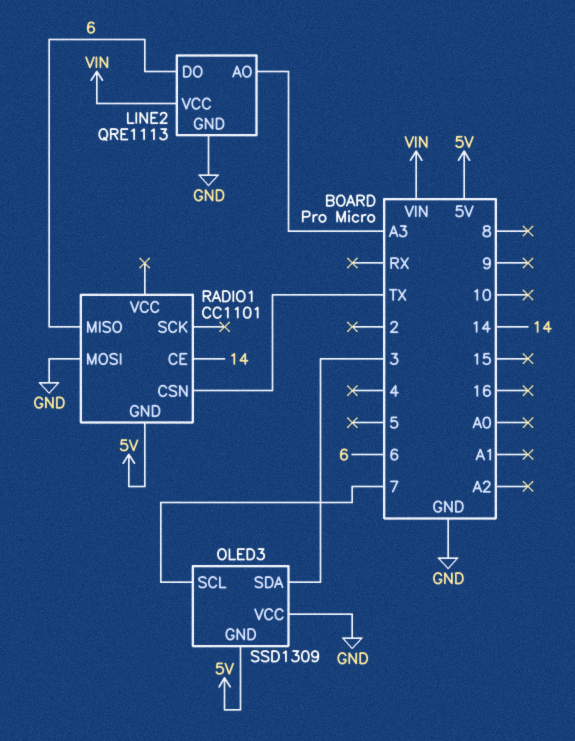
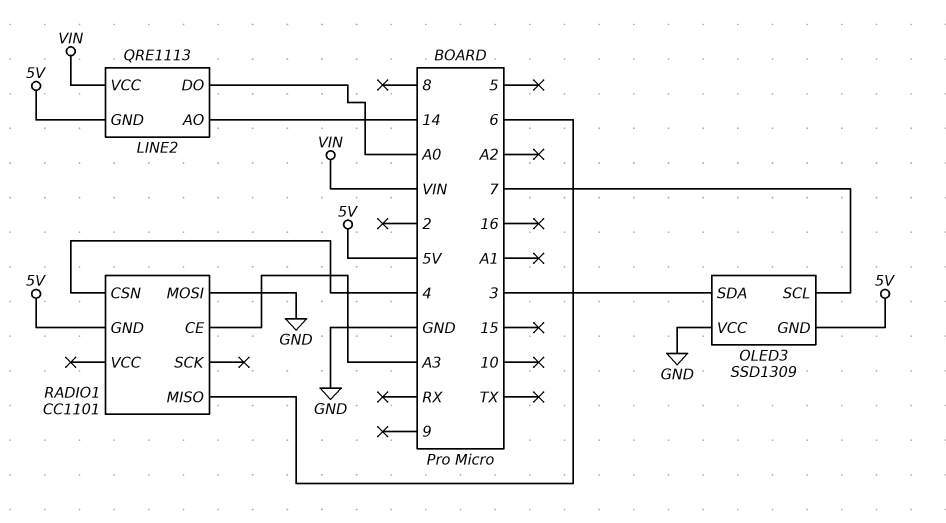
LINE2 pin AO: A3 -> 14
LINE2 pin DO: 6 -> A0
LINE2 pin GND: GND -> 5V
RADIO1 pin CE: 14 -> A3
RADIO1 pin CSN: TX -> 4

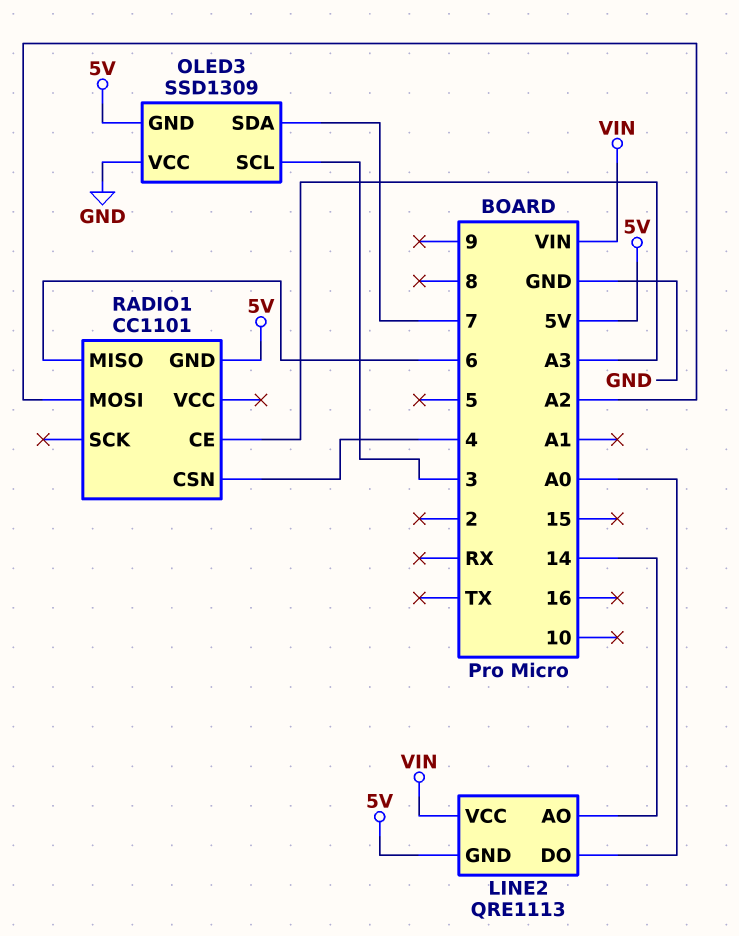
OLED3 pin SCL: 7 -> 3
OLED3 pin SDA: 3 -> 7
RADIO1 pin MOSI: GND -> A2

